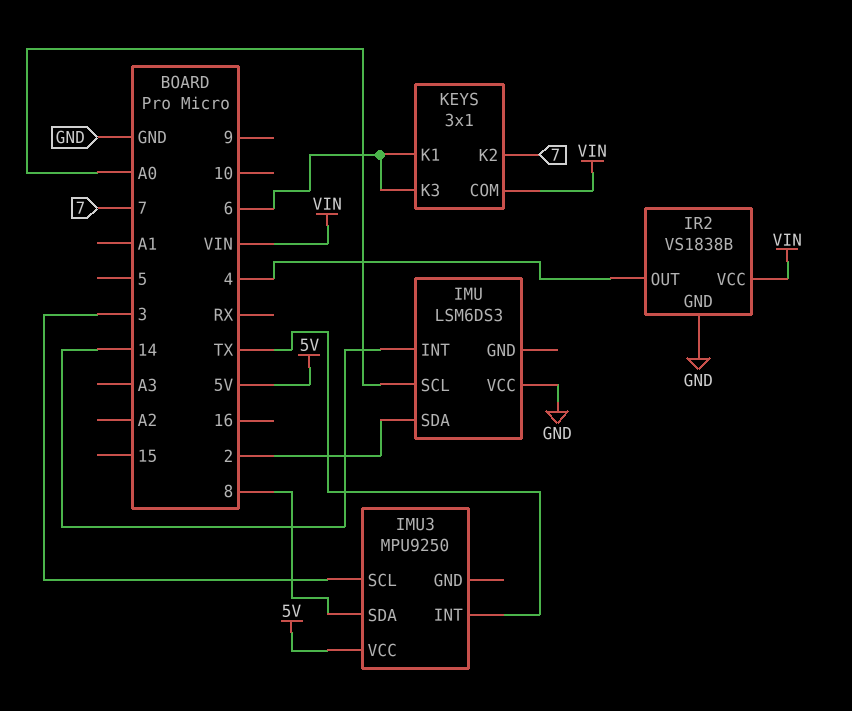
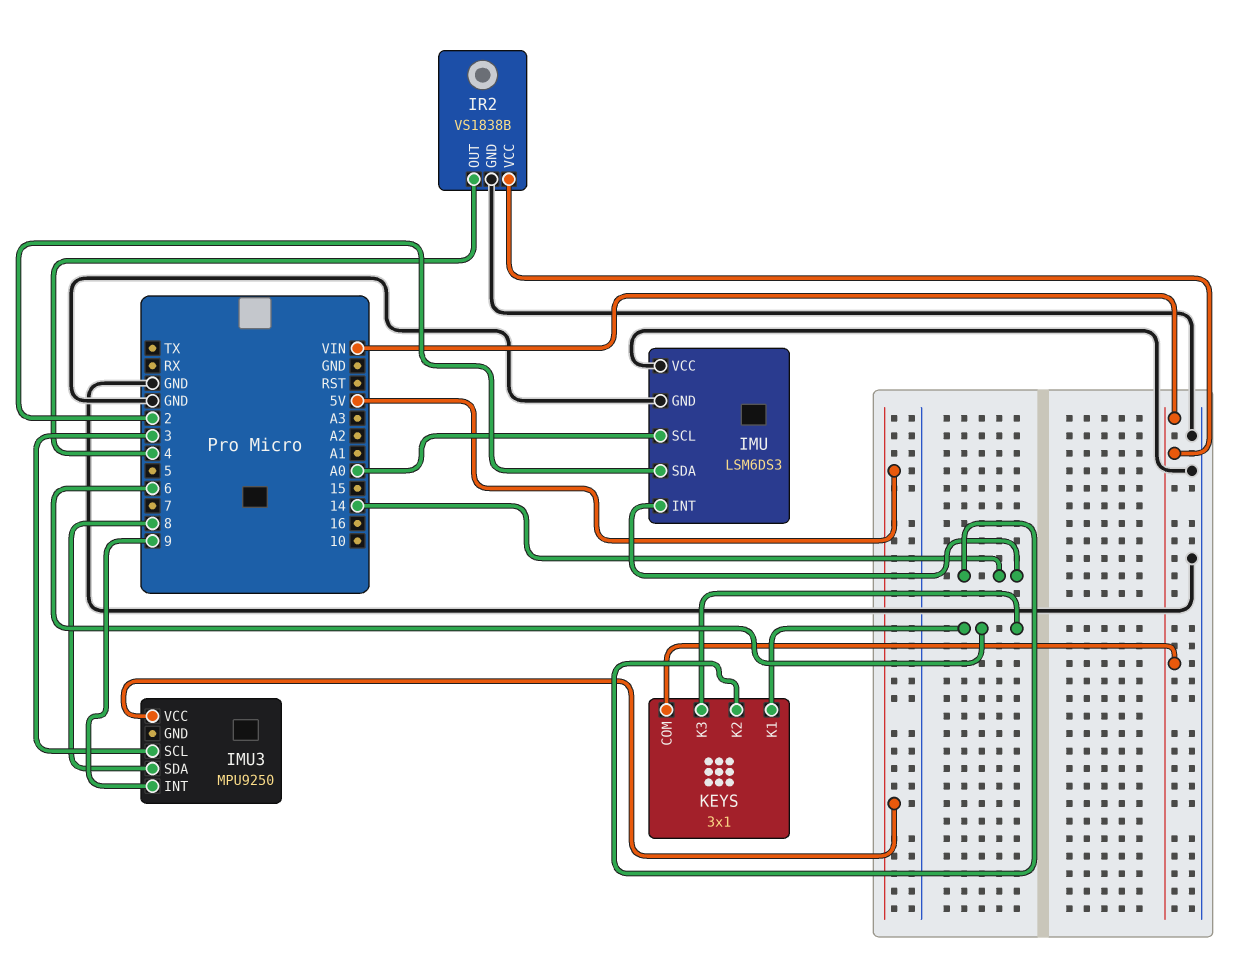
IMU pin GND: none -> GND
IMU3 pin INT: TX -> 9
KEYS pin K2: 7 -> 14

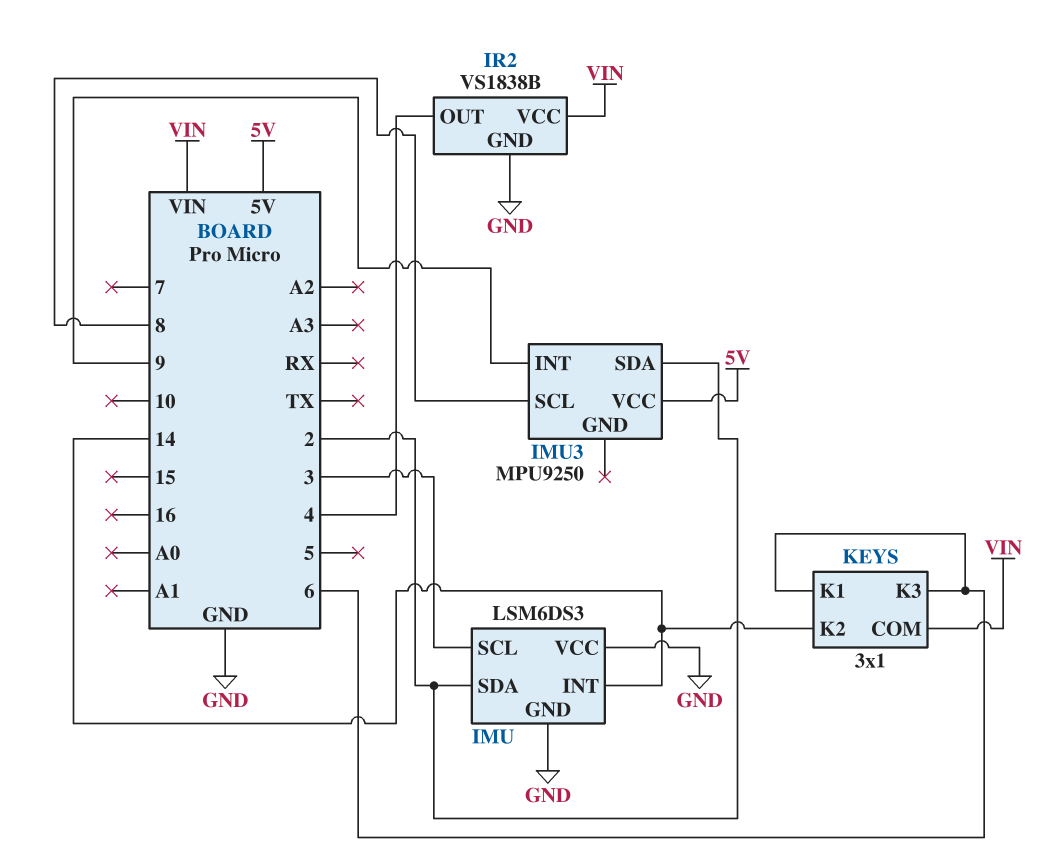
IMU pin SCL: A0 -> 3
IMU3 pin SCL: 3 -> 8
IMU3 pin SDA: 8 -> 2

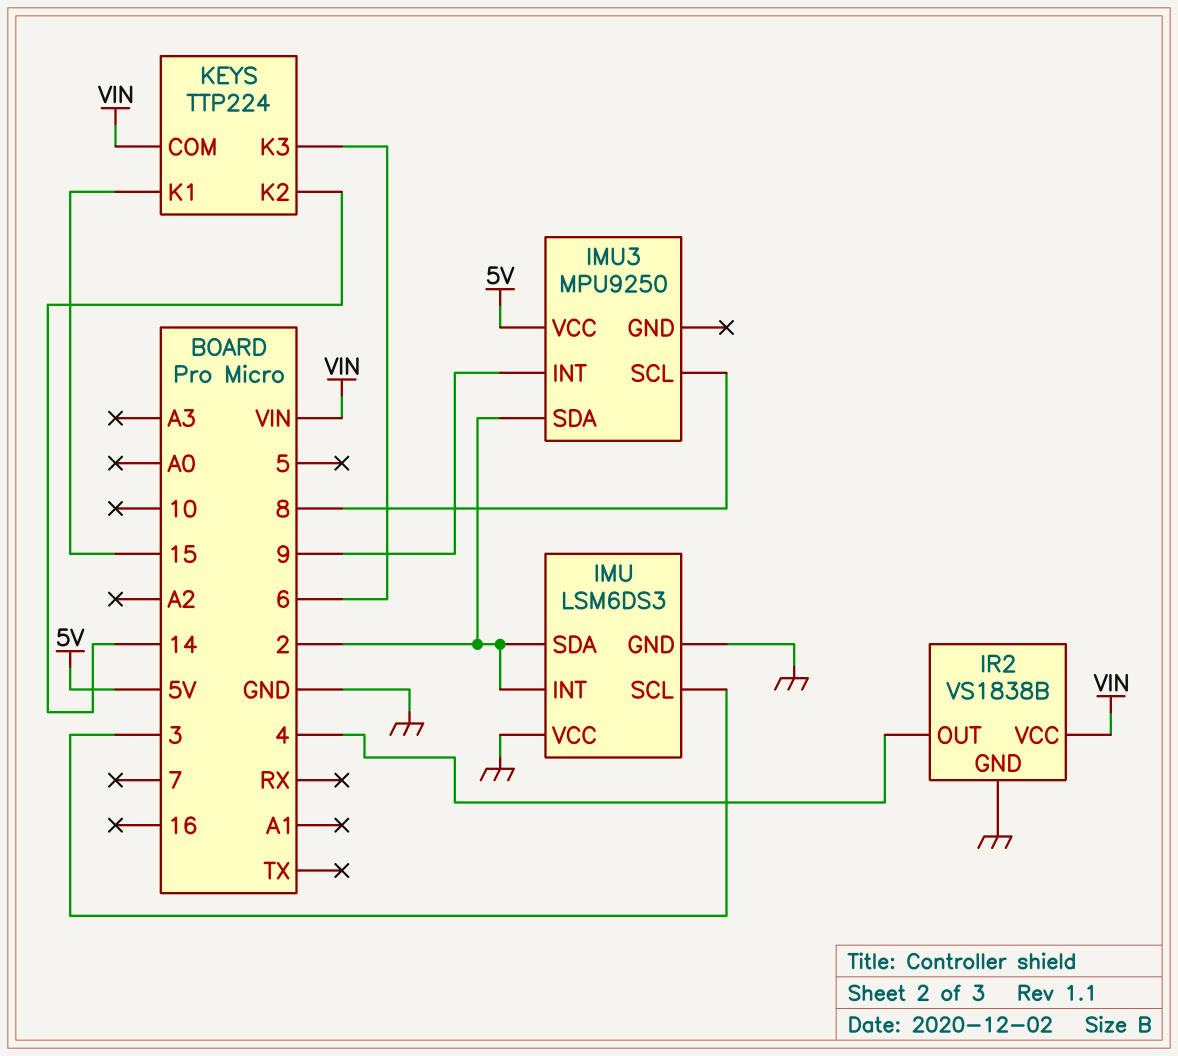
IMU pin INT: 14 -> 2
KEYS: 3x1 -> TTP224
KEYS pin K1: 6 -> 15

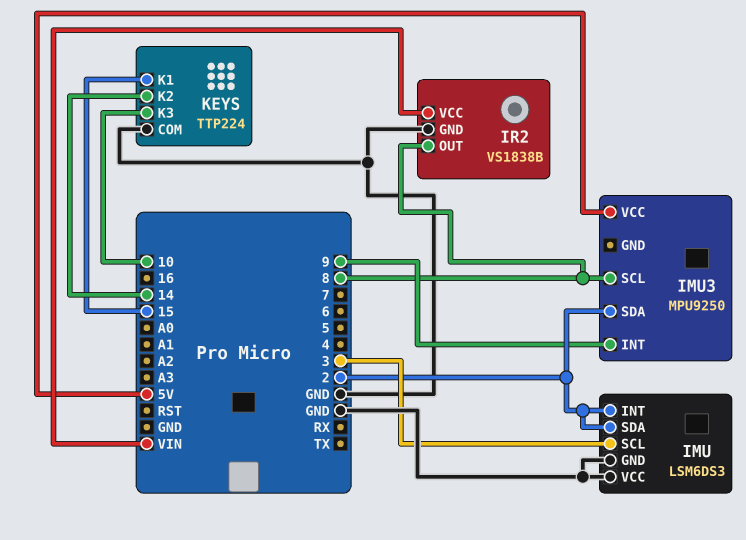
IR2 pin OUT: 4 -> 8
KEYS pin COM: VIN -> GND
KEYS pin K3: 6 -> 10

